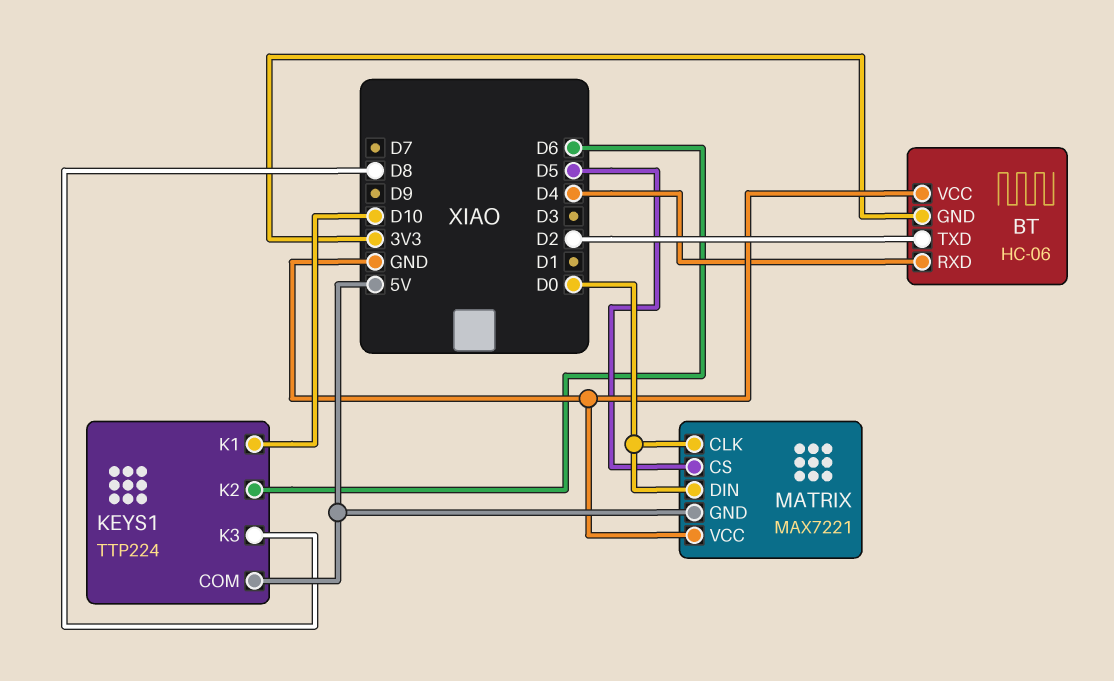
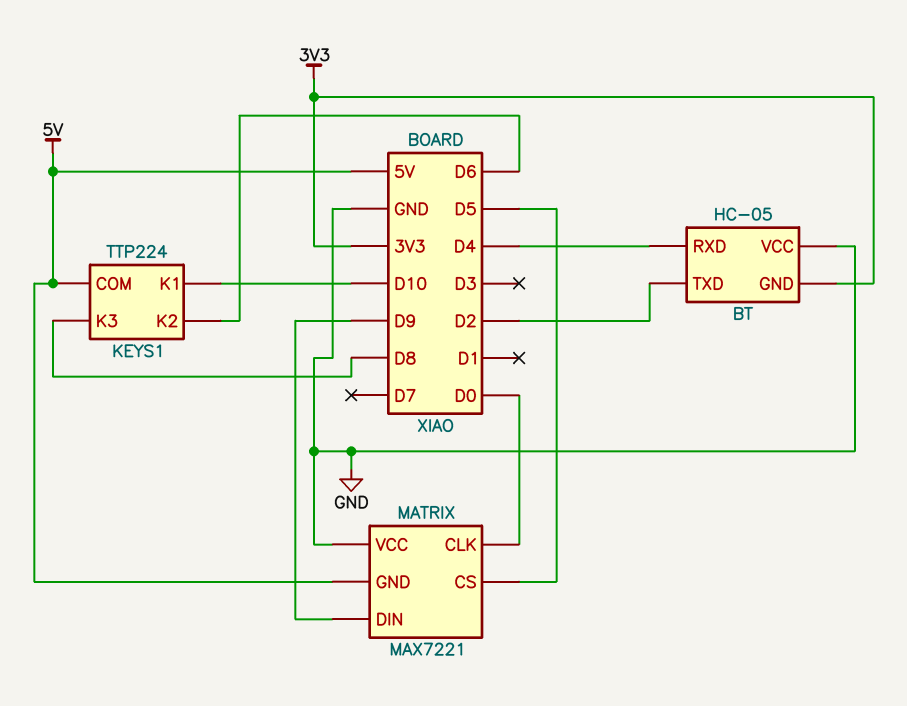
BT: HC-06 -> HC-05
MATRIX pin DIN: D0 -> D9

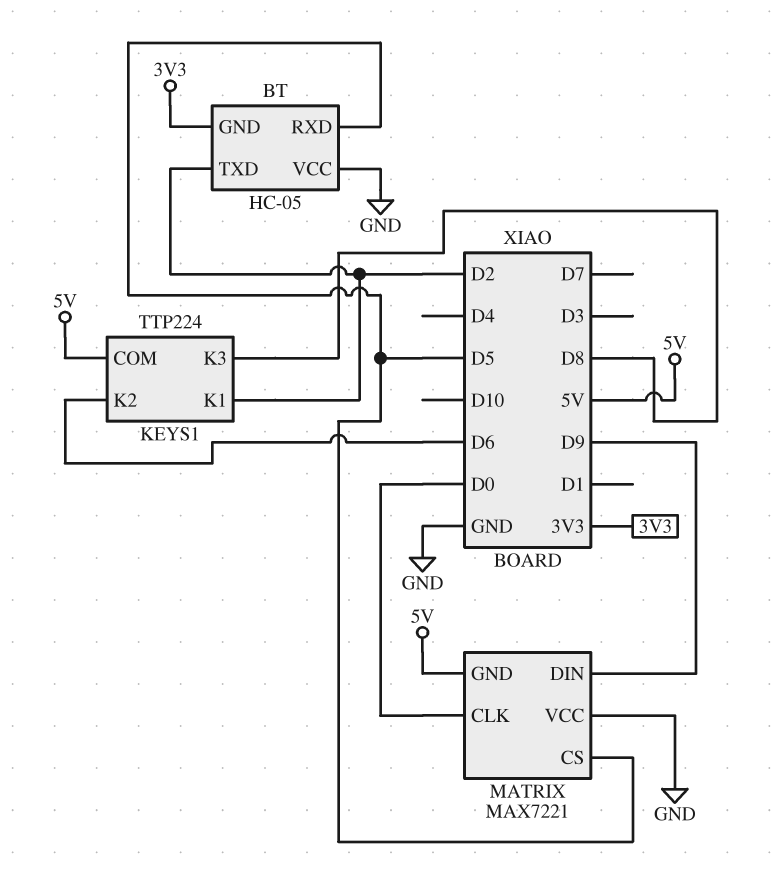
BT pin RXD: D4 -> D5
KEYS1 pin K1: D10 -> D2

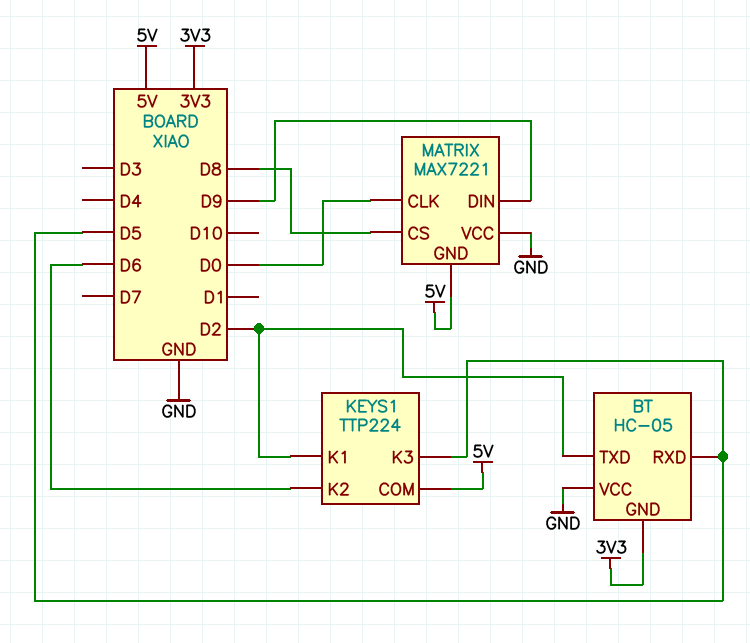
KEYS1 pin K3: D8 -> D5
MATRIX pin CS: D5 -> D8

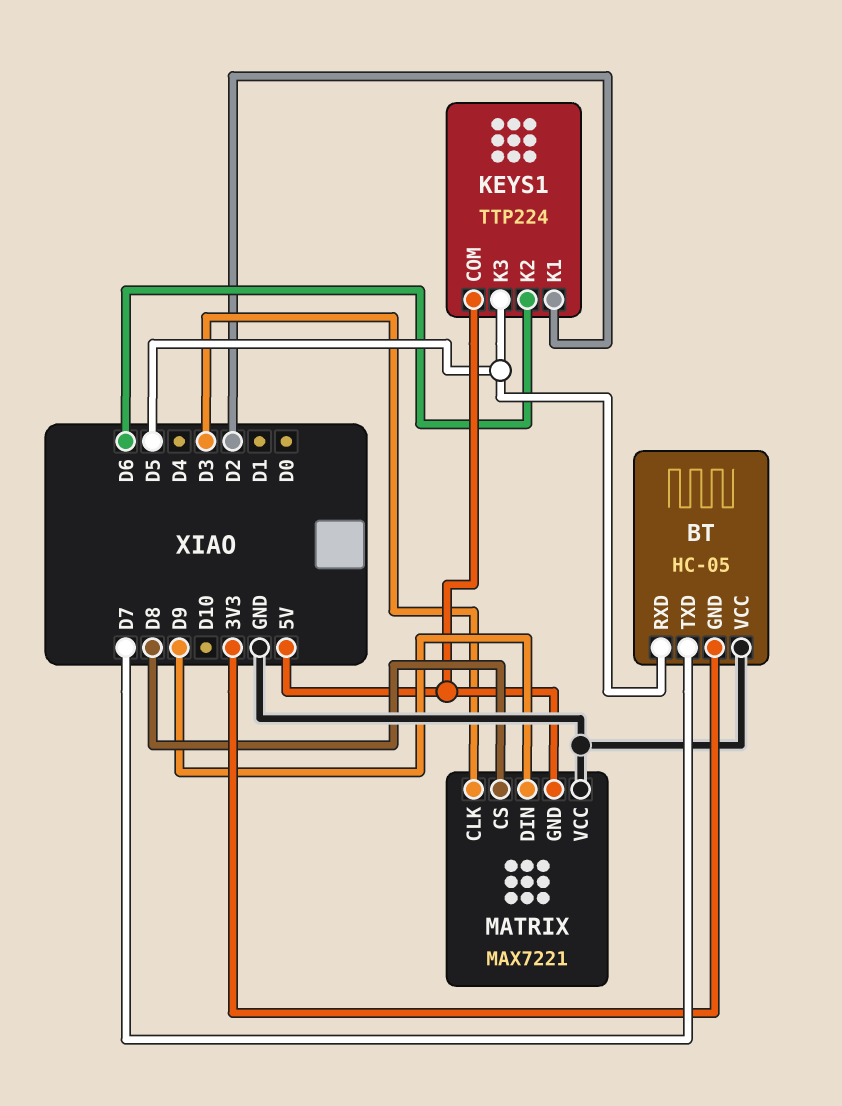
BT pin TXD: D2 -> D7
MATRIX pin CLK: D0 -> D3

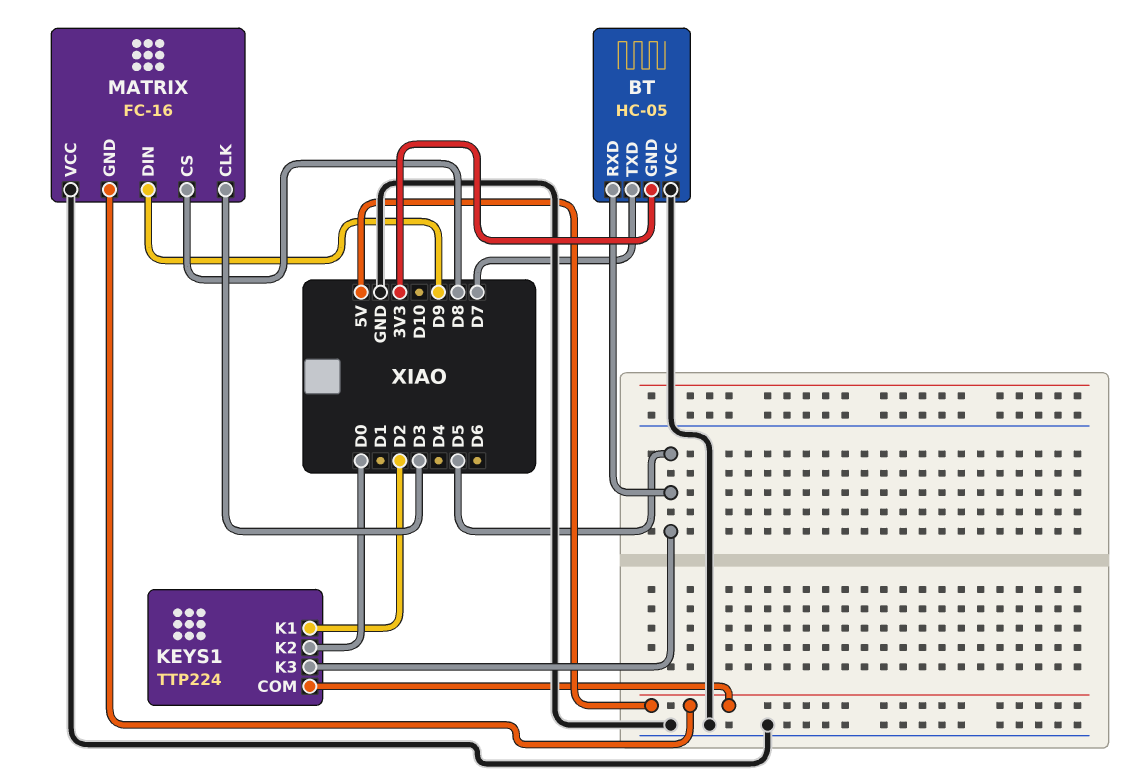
KEYS1 pin K2: D6 -> D0
MATRIX: MAX7221 -> FC-16

